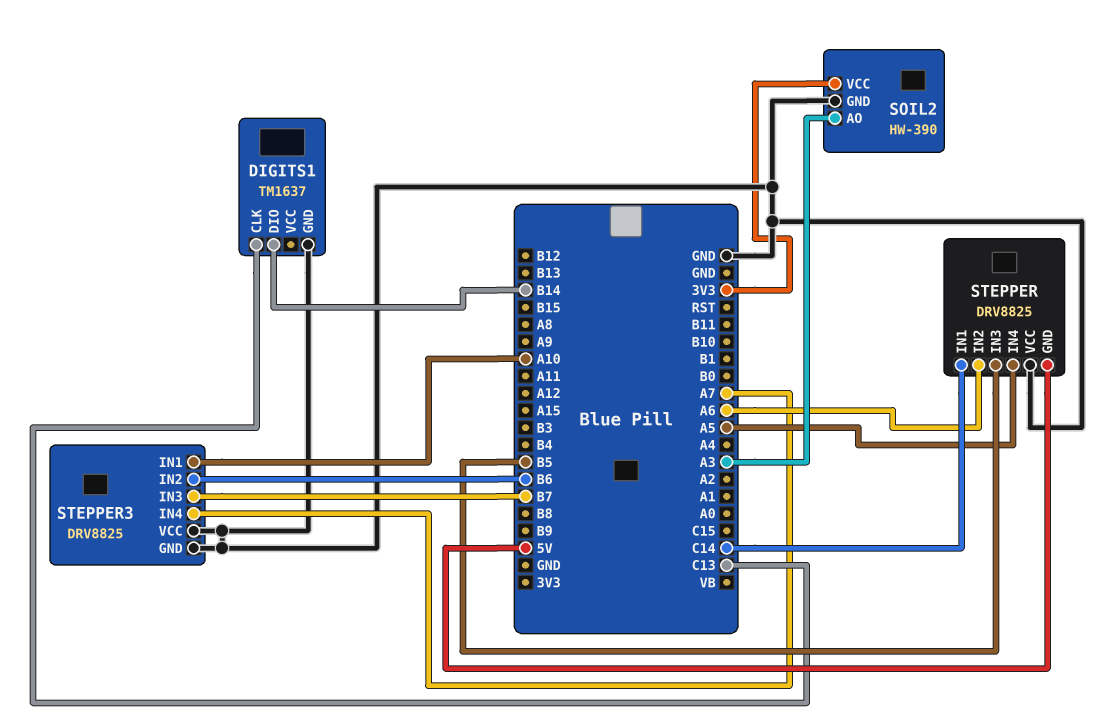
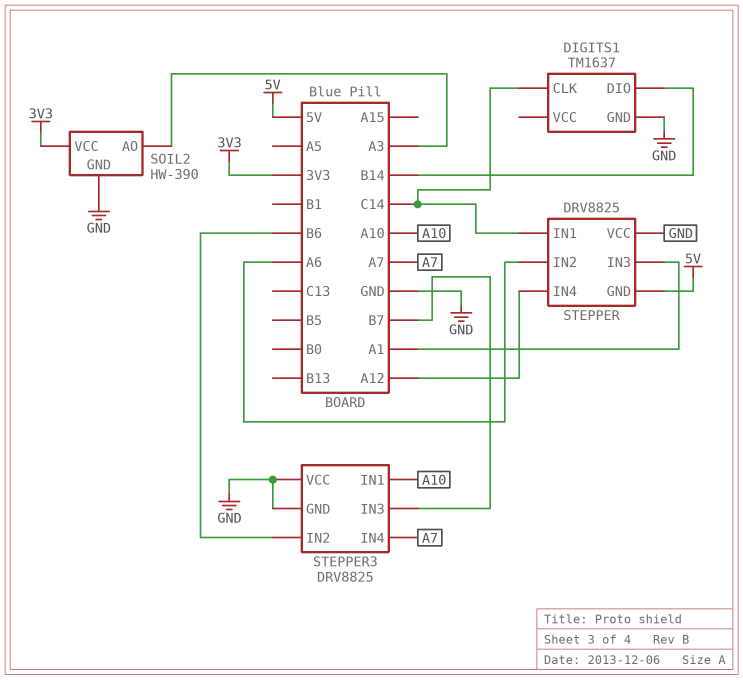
DIGITS1 pin CLK: C13 -> C14
STEPPER pin IN3: B5 -> A1
STEPPER pin IN4: A5 -> A12

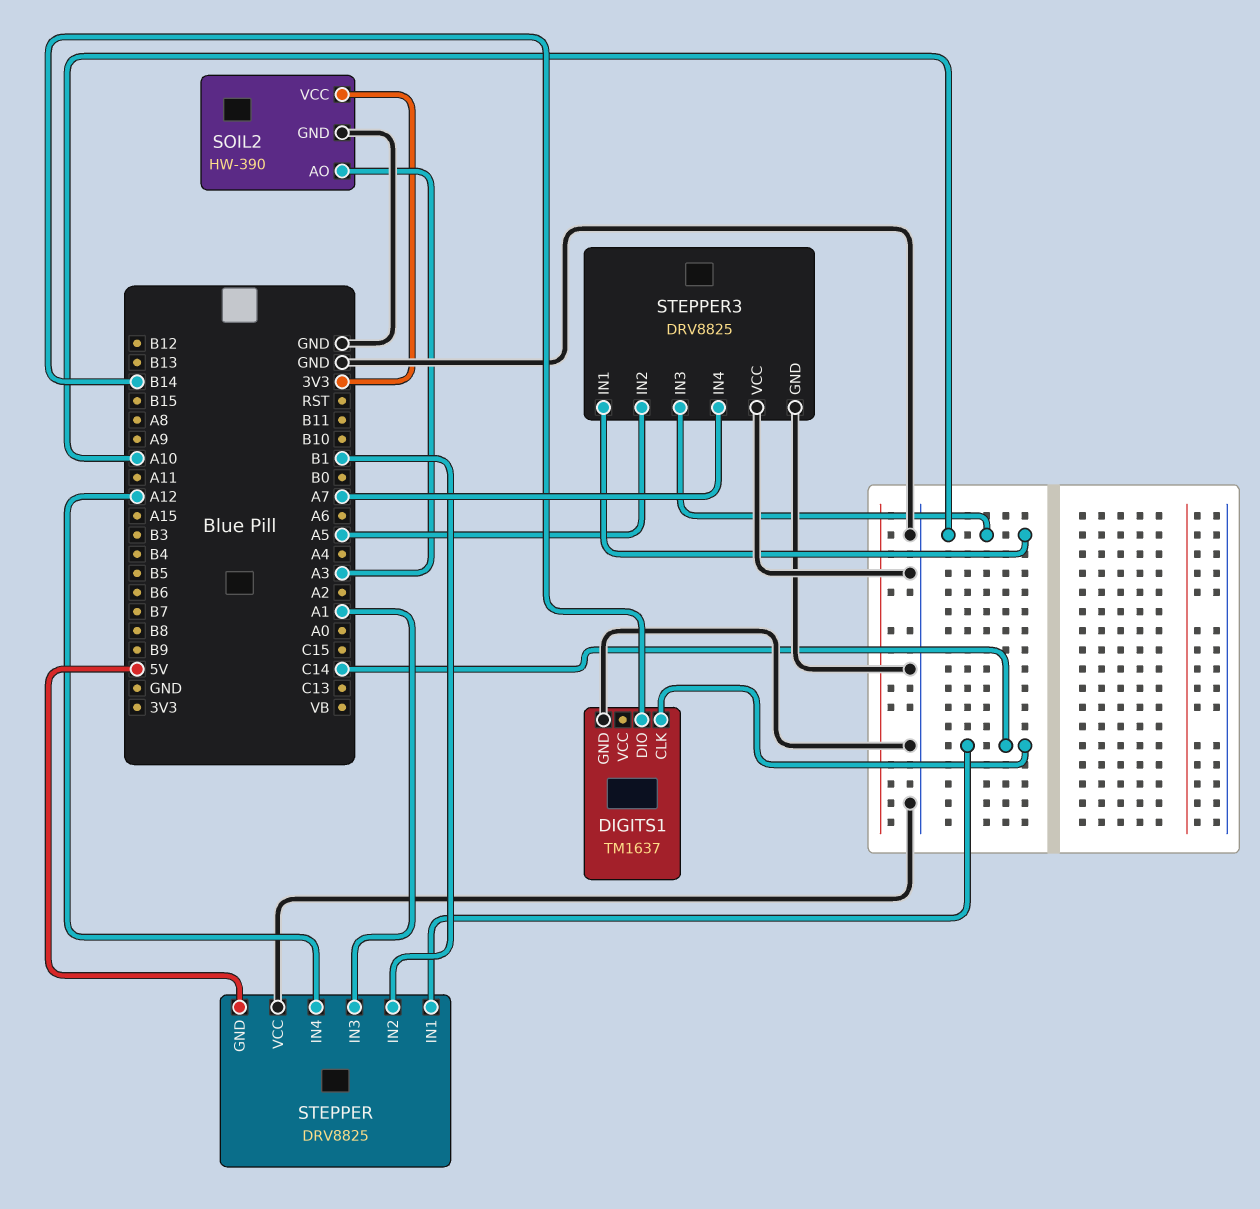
STEPPER pin IN2: A6 -> B1
STEPPER3 pin IN2: B6 -> A5
STEPPER3 pin IN3: B7 -> A10

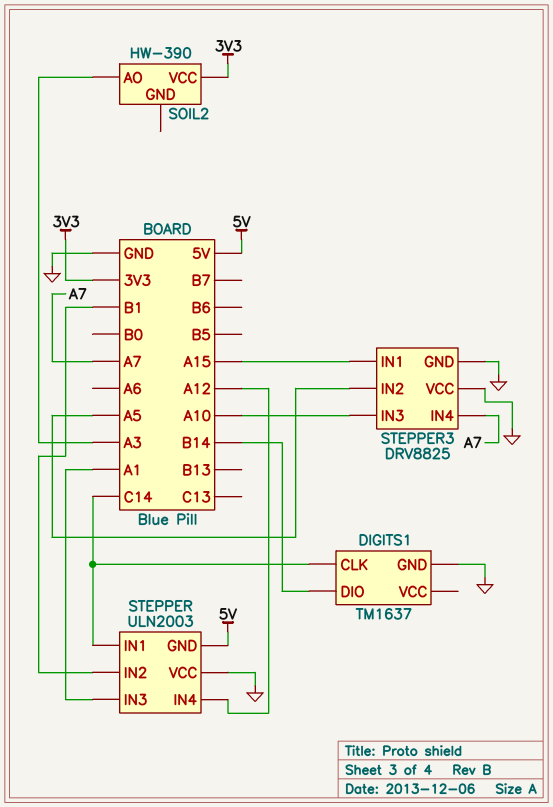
SOIL2 pin GND: GND -> none
STEPPER: DRV8825 -> ULN2003
STEPPER3 pin IN1: A10 -> A15

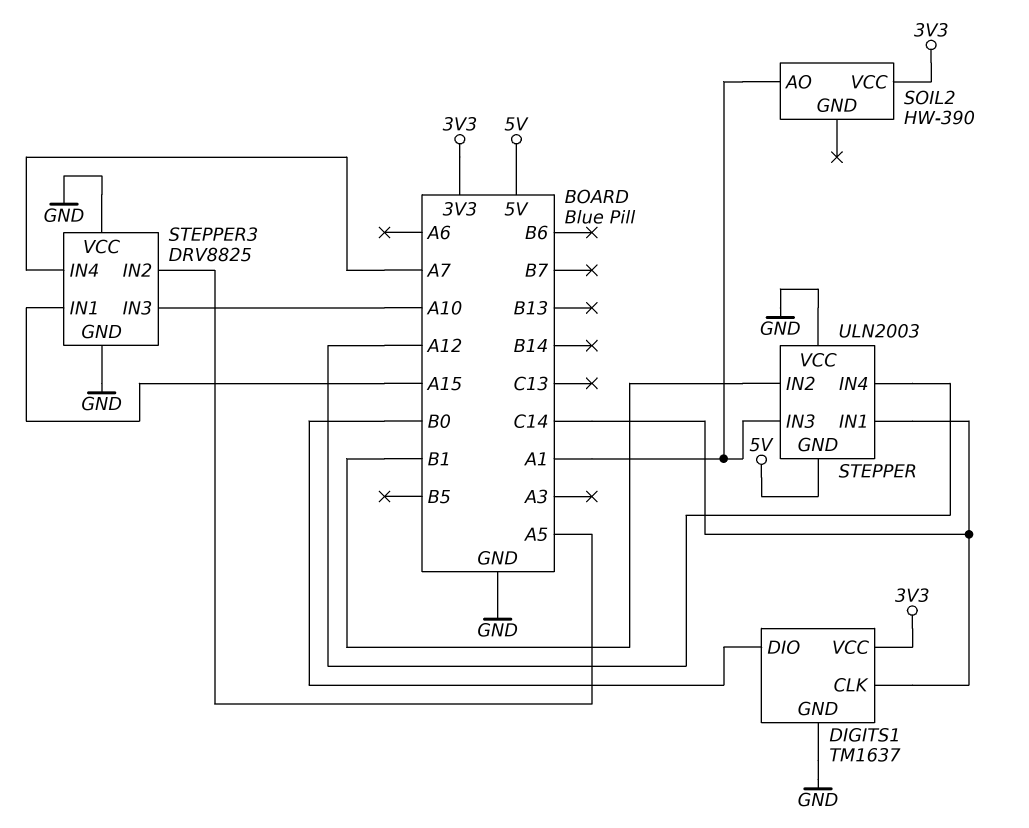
DIGITS1 pin DIO: B14 -> B0
DIGITS1 pin VCC: none -> 3V3
SOIL2 pin AO: A3 -> A1

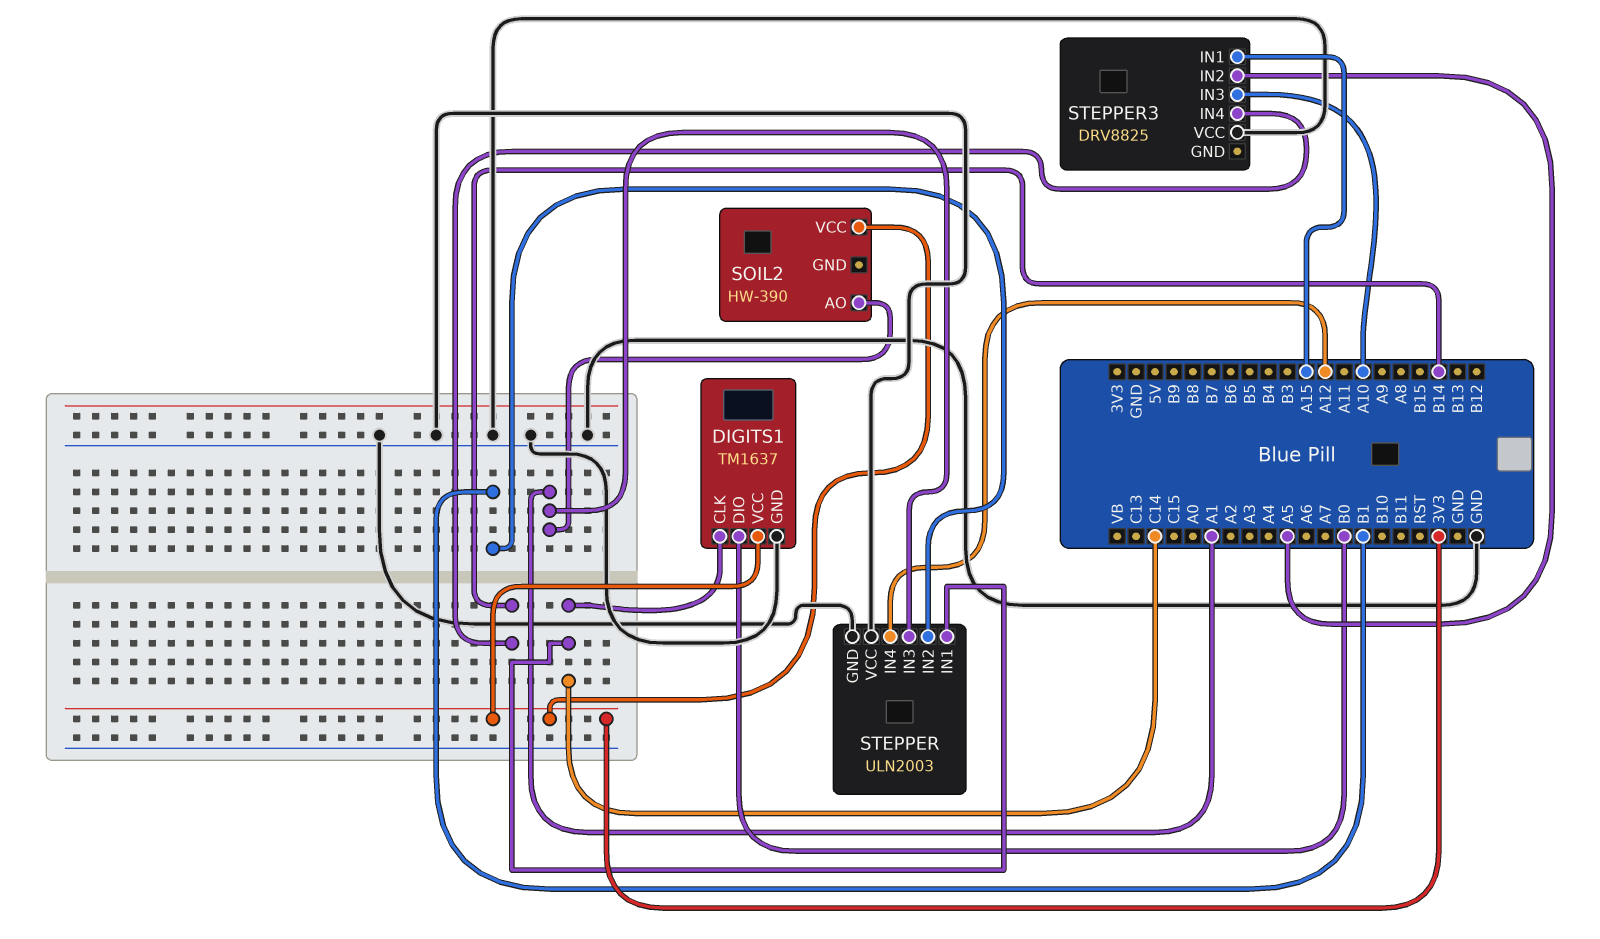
STEPPER pin GND: 5V -> GND
STEPPER3 pin GND: GND -> none
STEPPER3 pin IN4: A7 -> B14

